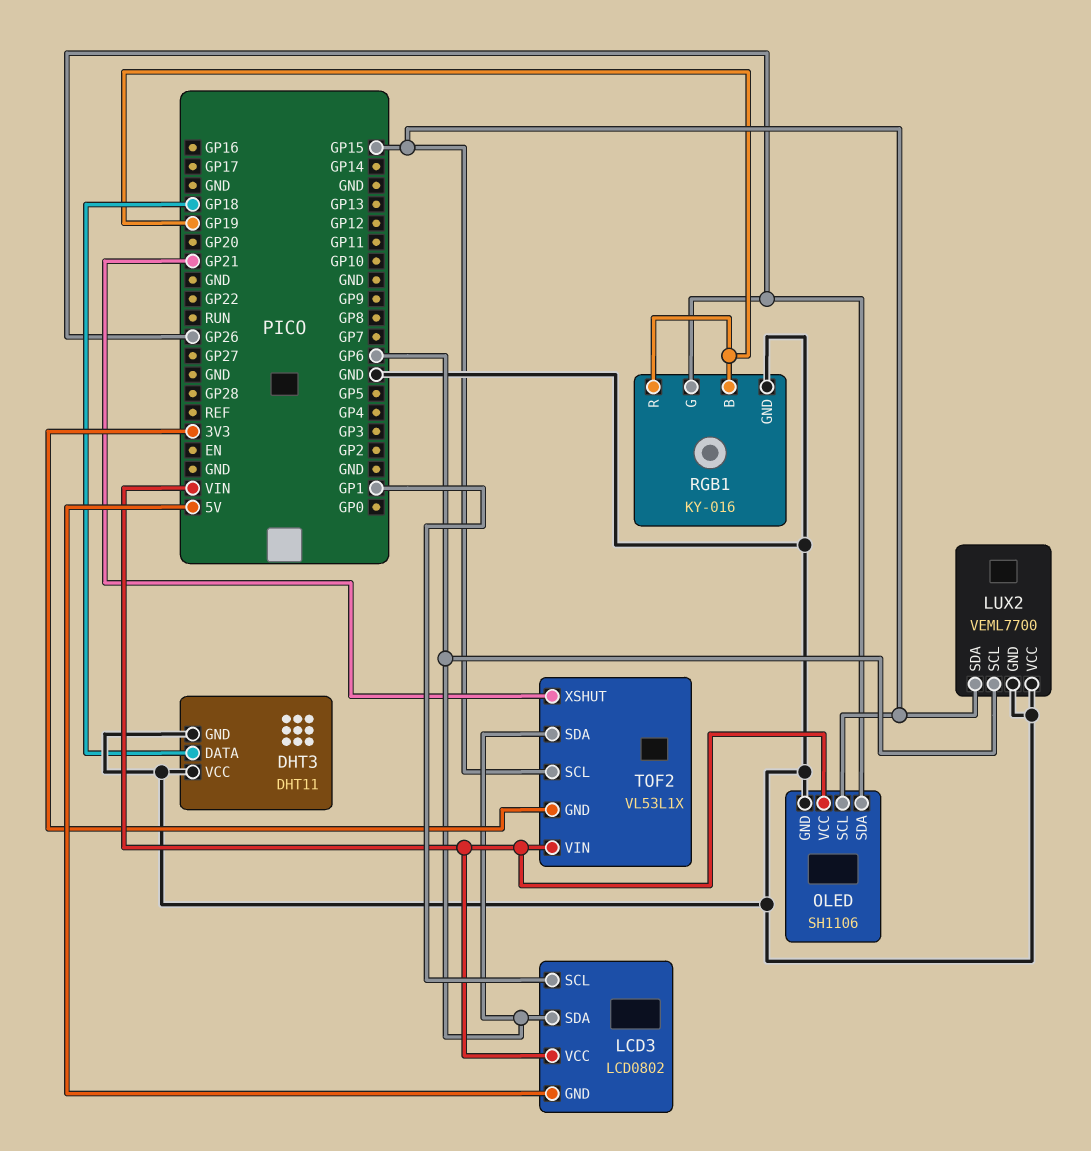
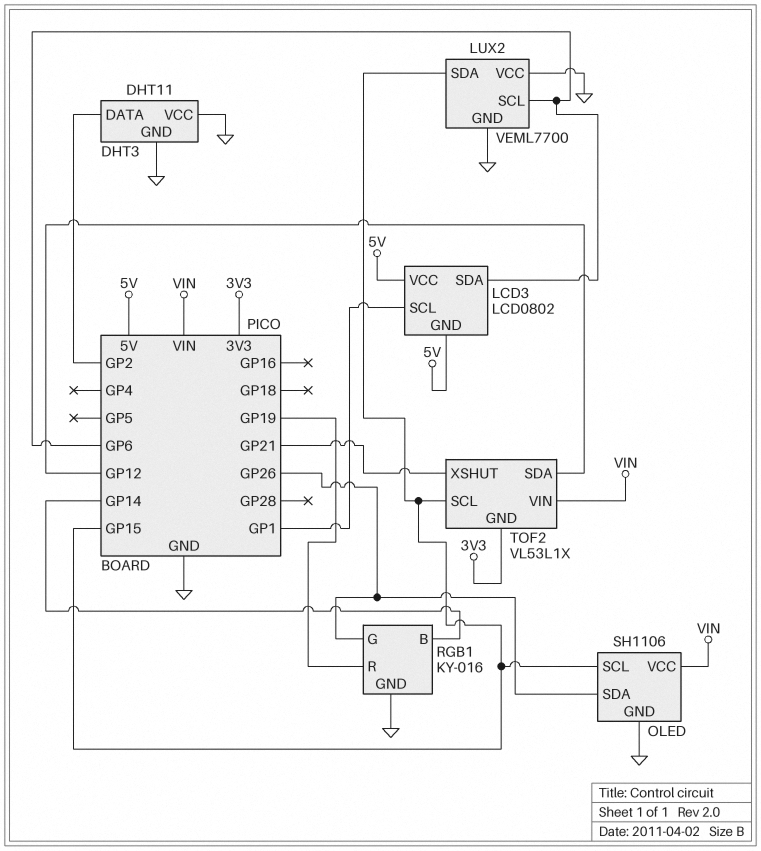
DHT3 pin DATA: GP18 -> GP2
LCD3 pin VCC: VIN -> 5V
RGB1 pin B: GP19 -> GP14
TOF2 pin SDA: GP6 -> GP12

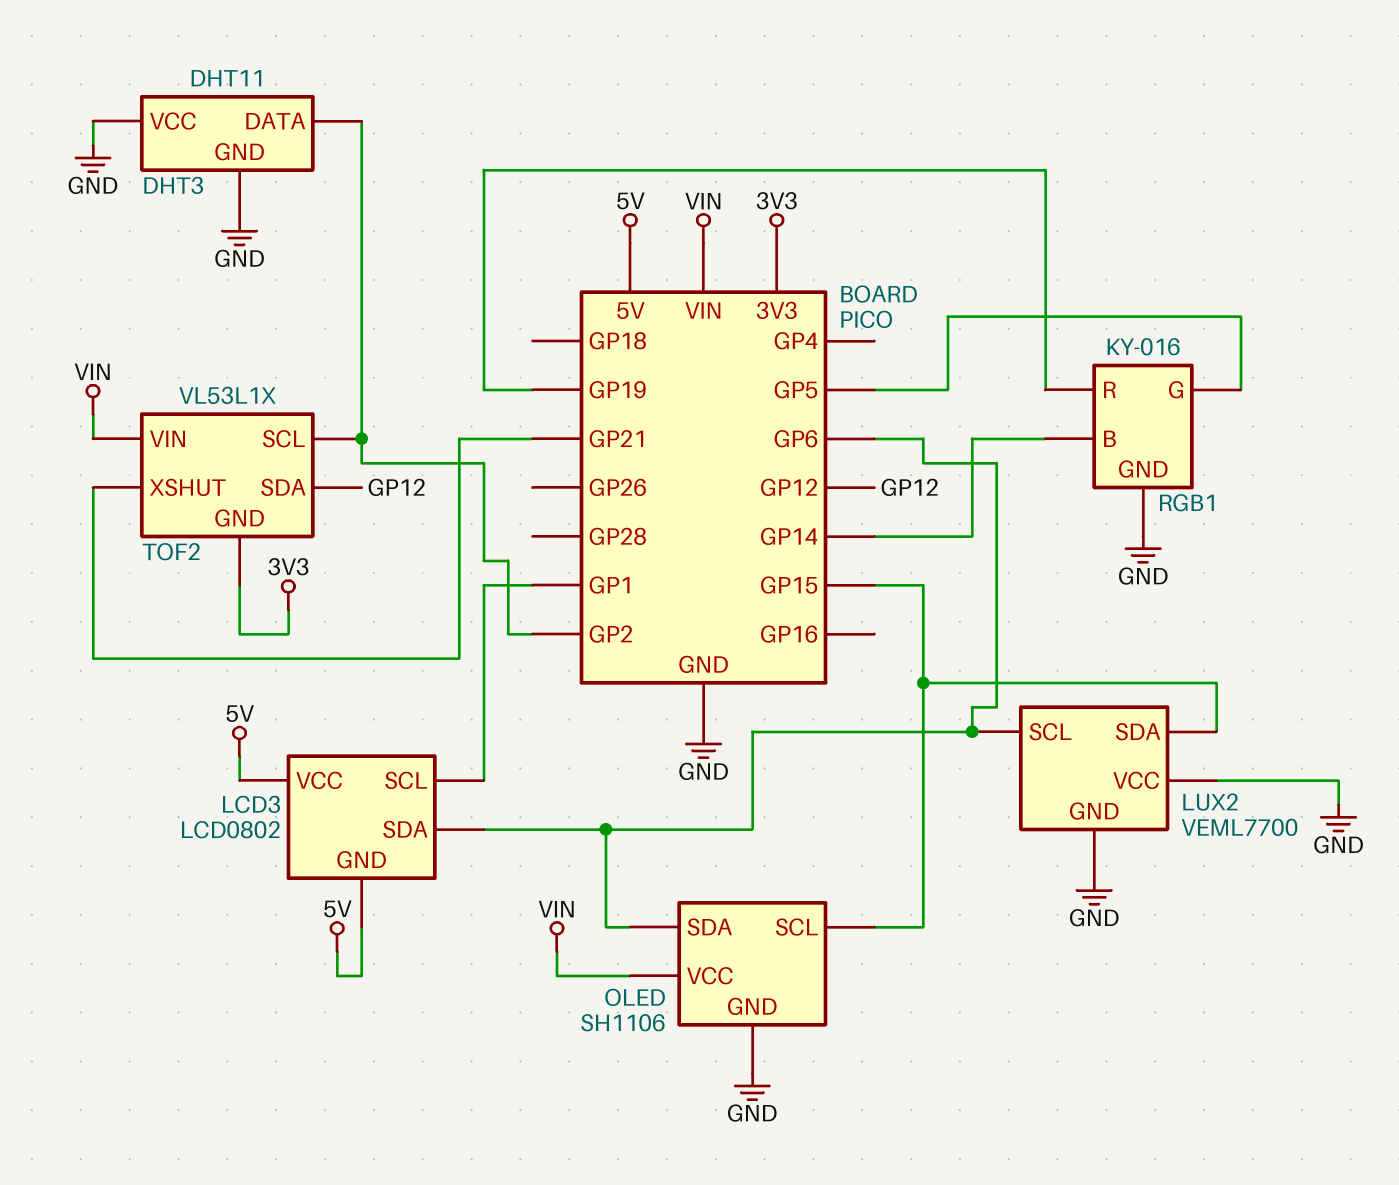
OLED pin SDA: GP26 -> GP6
RGB1 pin G: GP26 -> GP5
TOF2 pin SCL: GP15 -> GP2

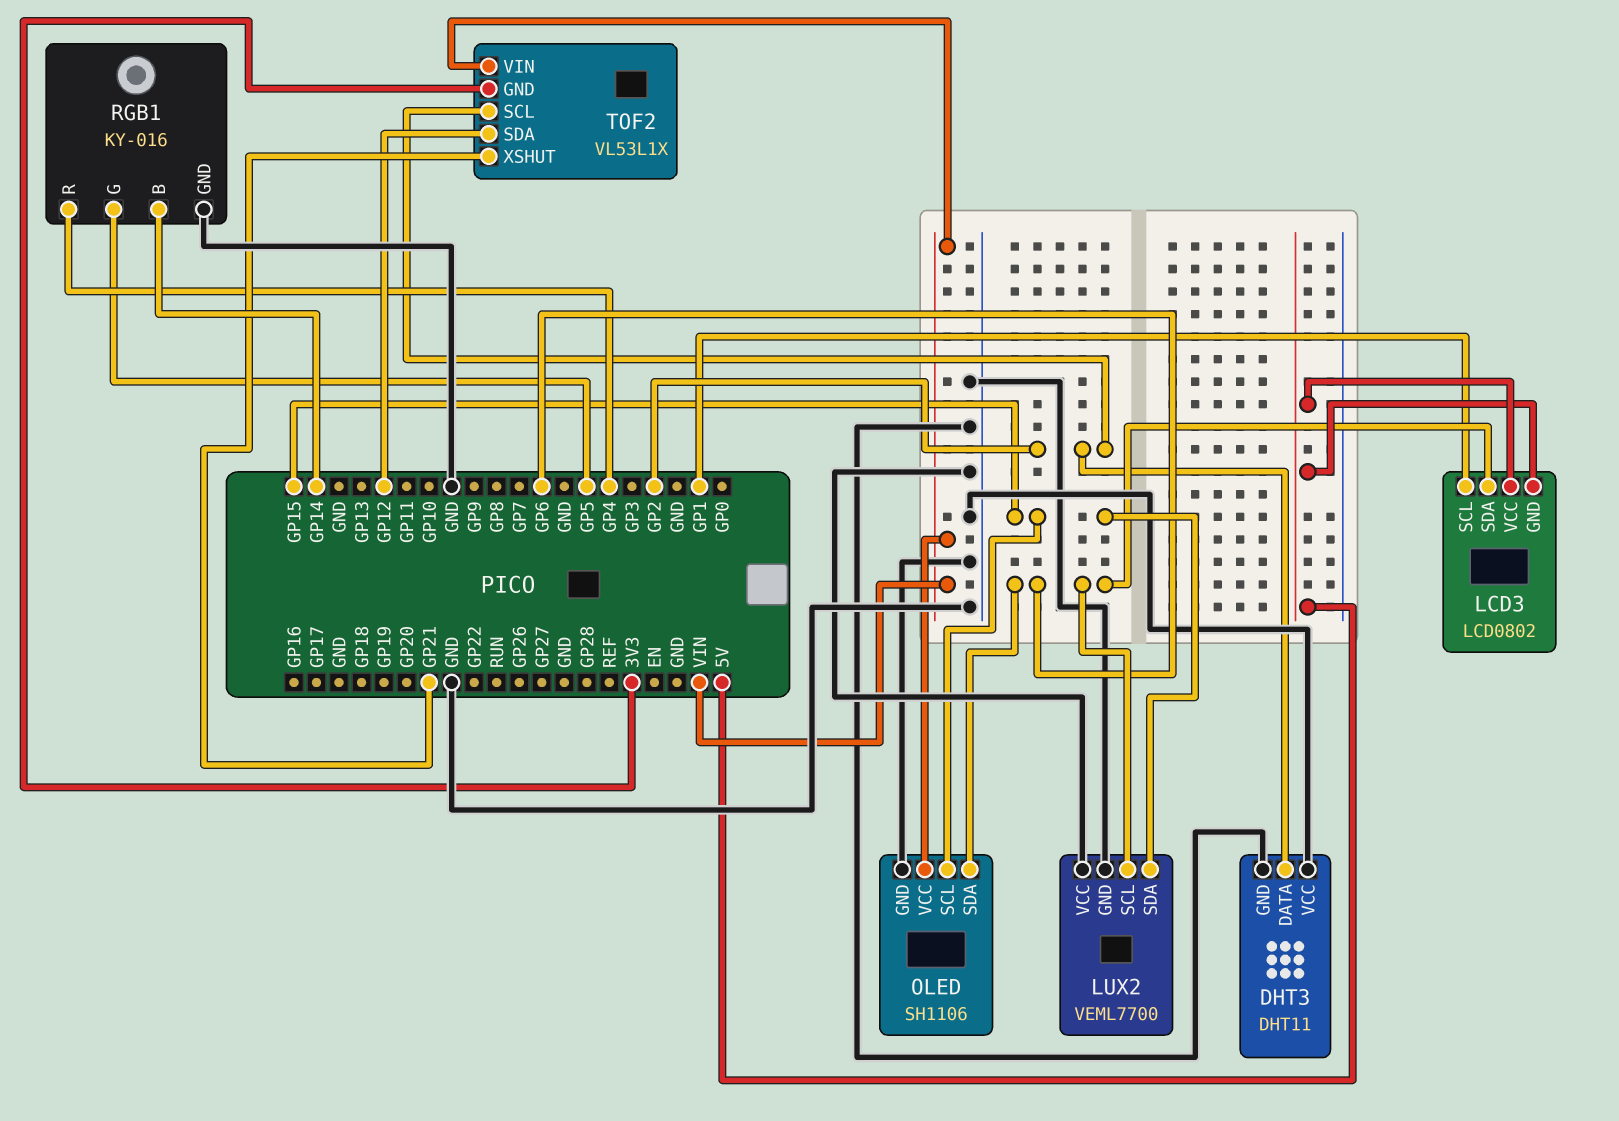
RGB1 pin R: GP19 -> GP4

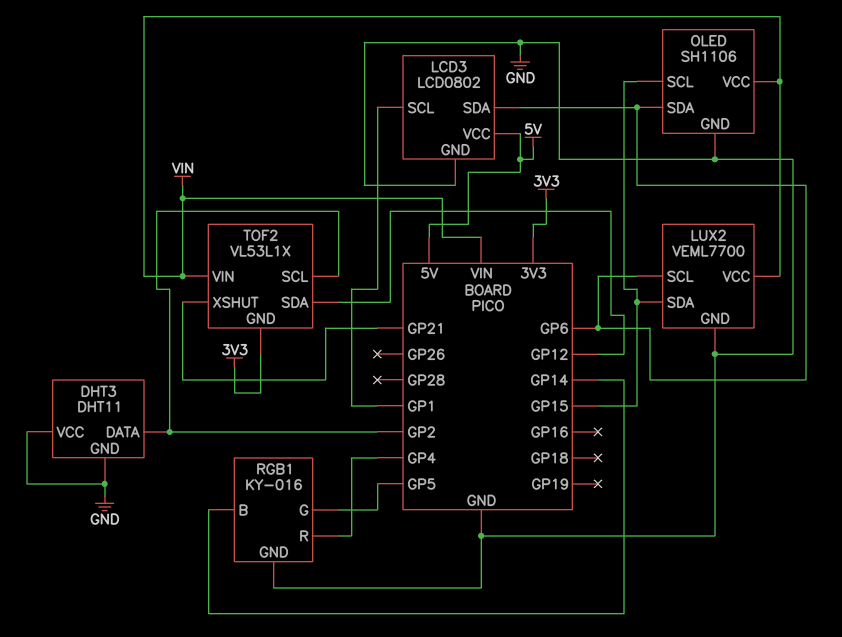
LCD3 pin GND: 5V -> GND
LUX2 pin VCC: GND -> VIN

